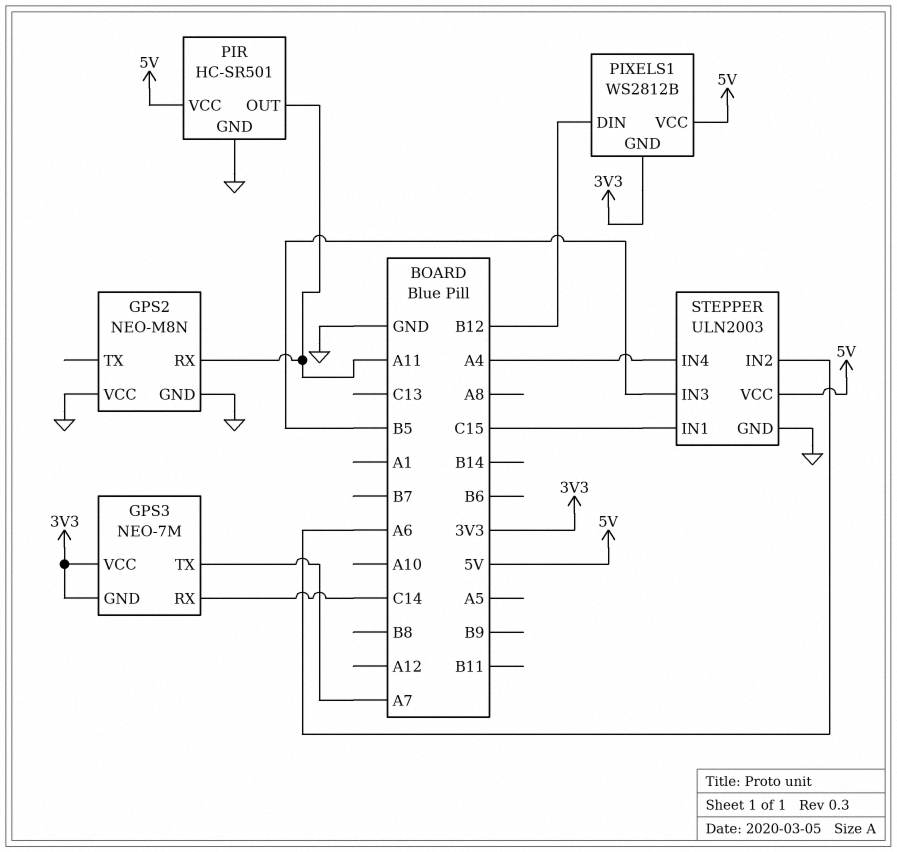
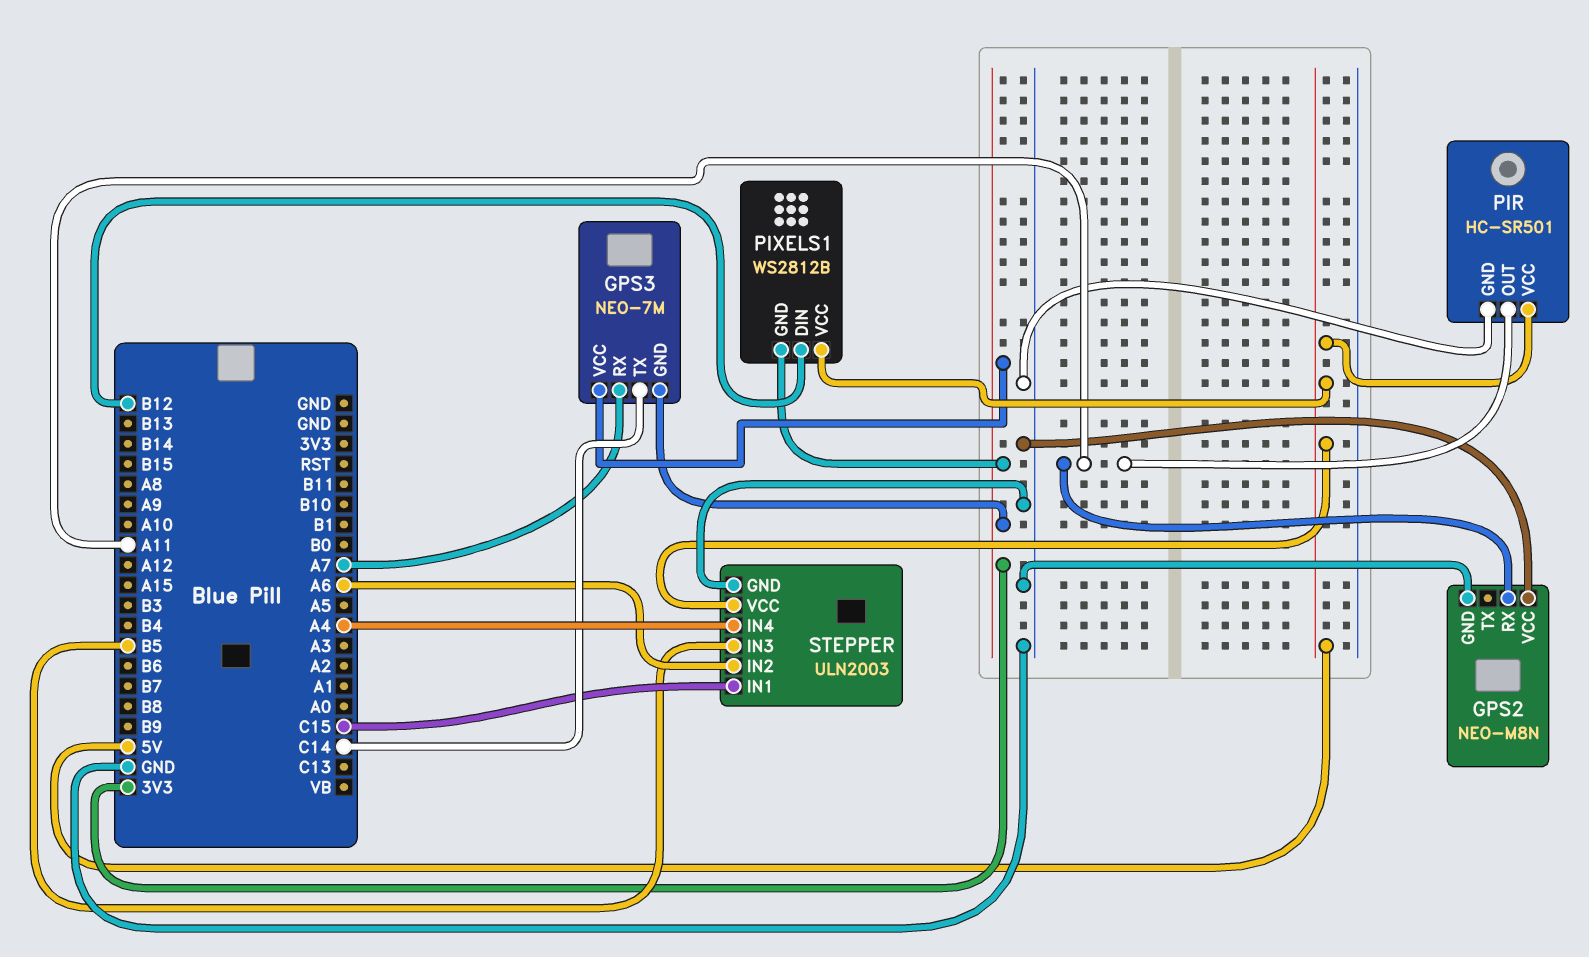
GPS3 pin RX: C14 -> A7
GPS3 pin TX: A7 -> C14

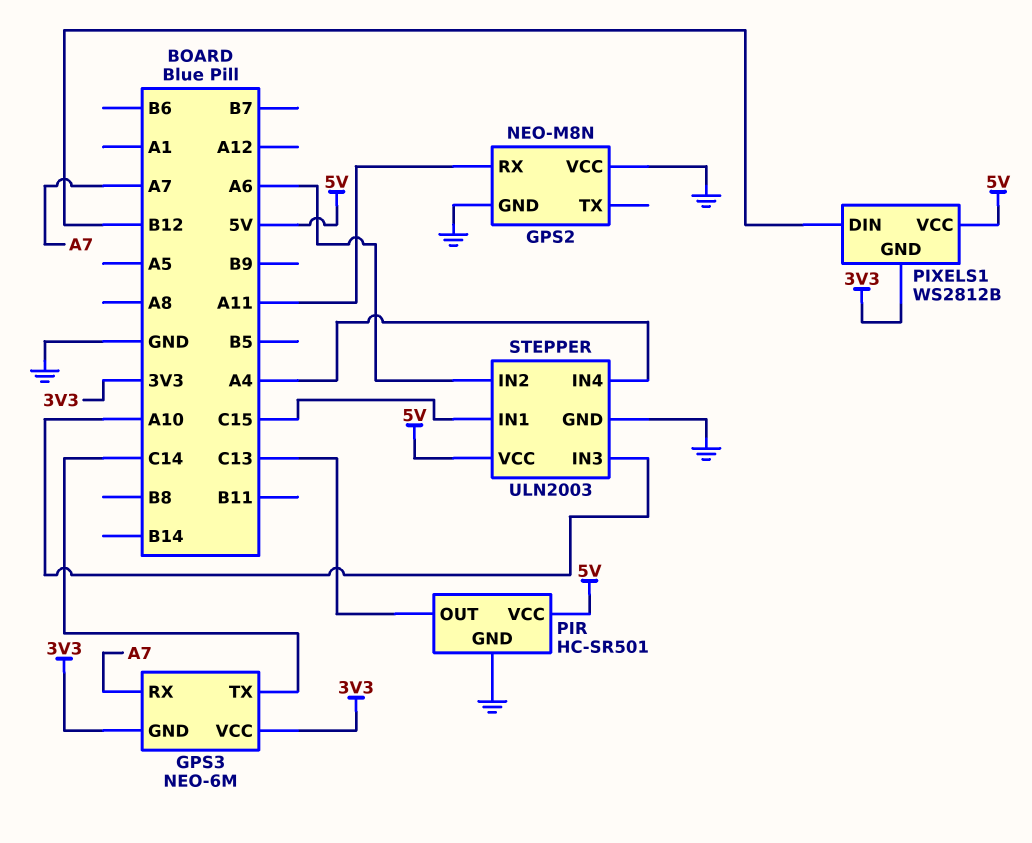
GPS3: NEO-7M -> NEO-6M
PIR pin OUT: A11 -> C13
STEPPER pin IN3: B5 -> A10

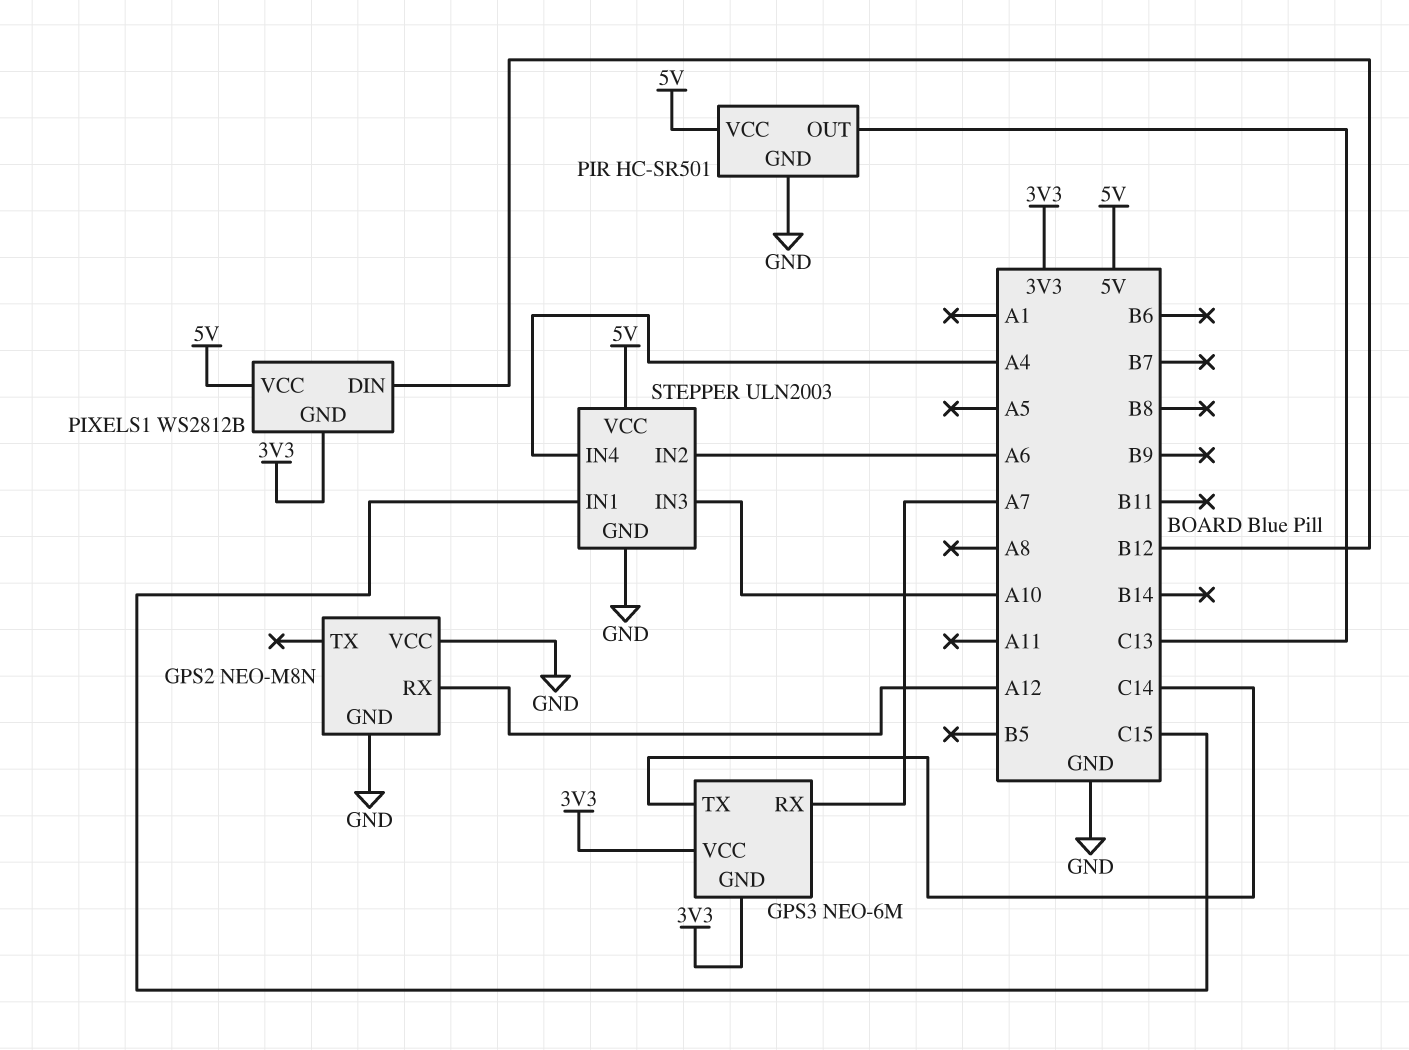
GPS2 pin RX: A11 -> A12

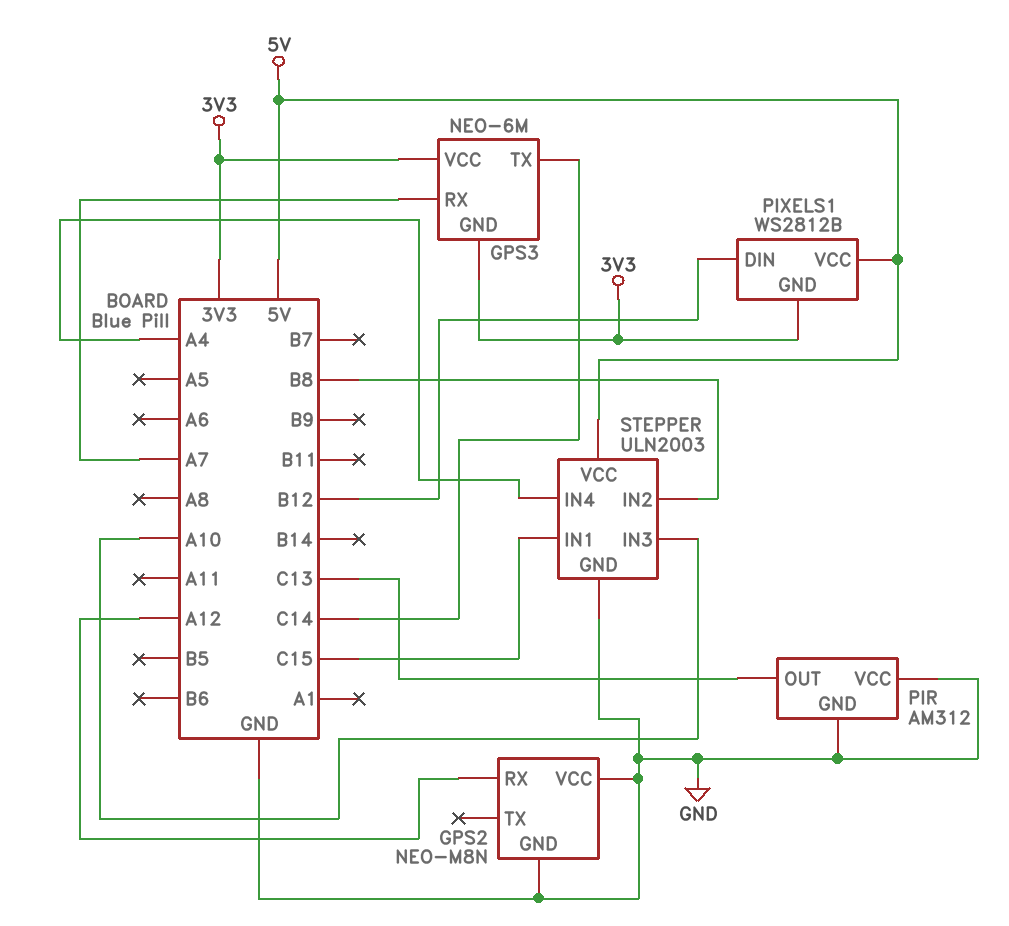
PIR: HC-SR501 -> AM312
PIR pin VCC: 5V -> GND
STEPPER pin IN2: A6 -> B8

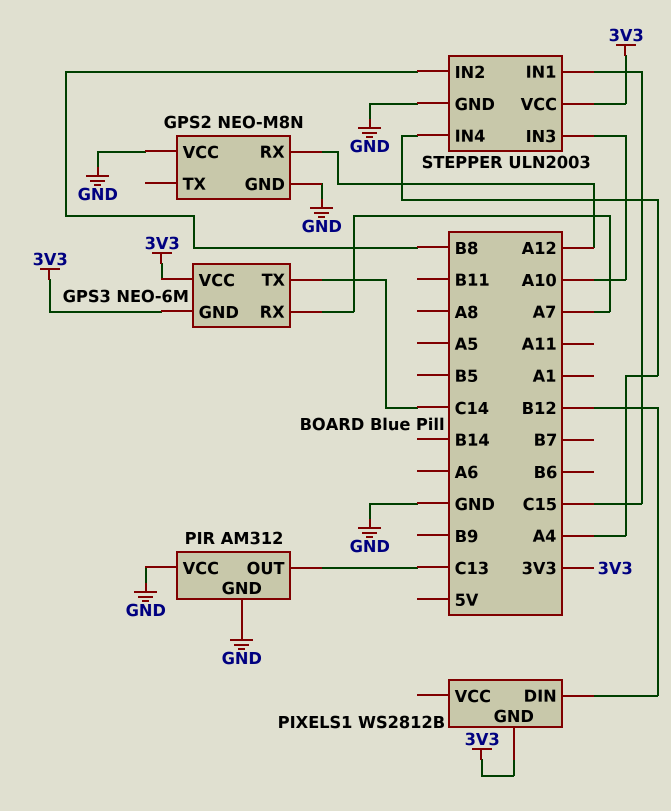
PIXELS1 pin VCC: 5V -> none
STEPPER pin VCC: 5V -> 3V3

